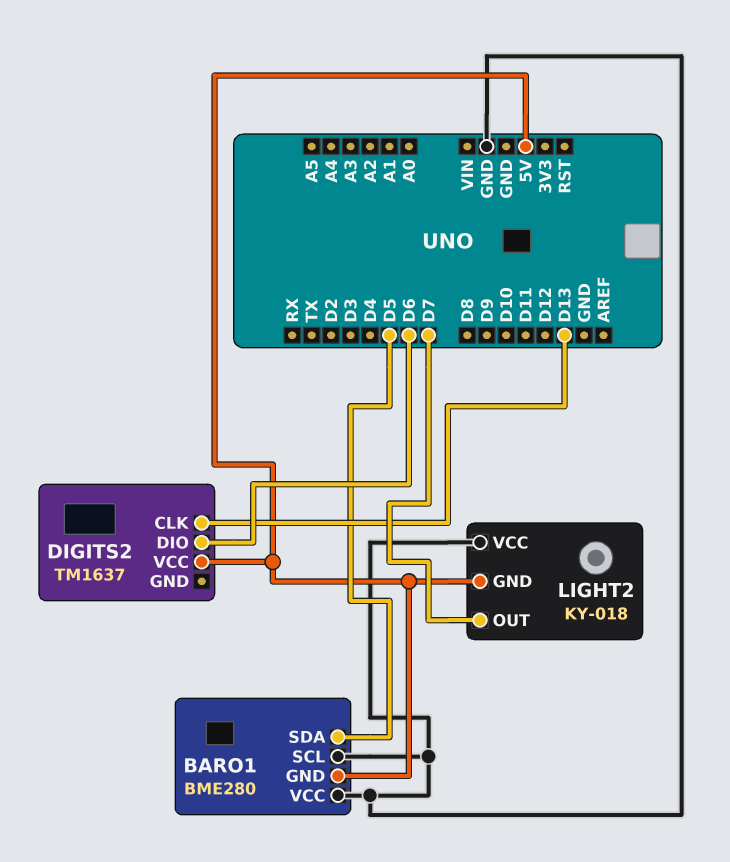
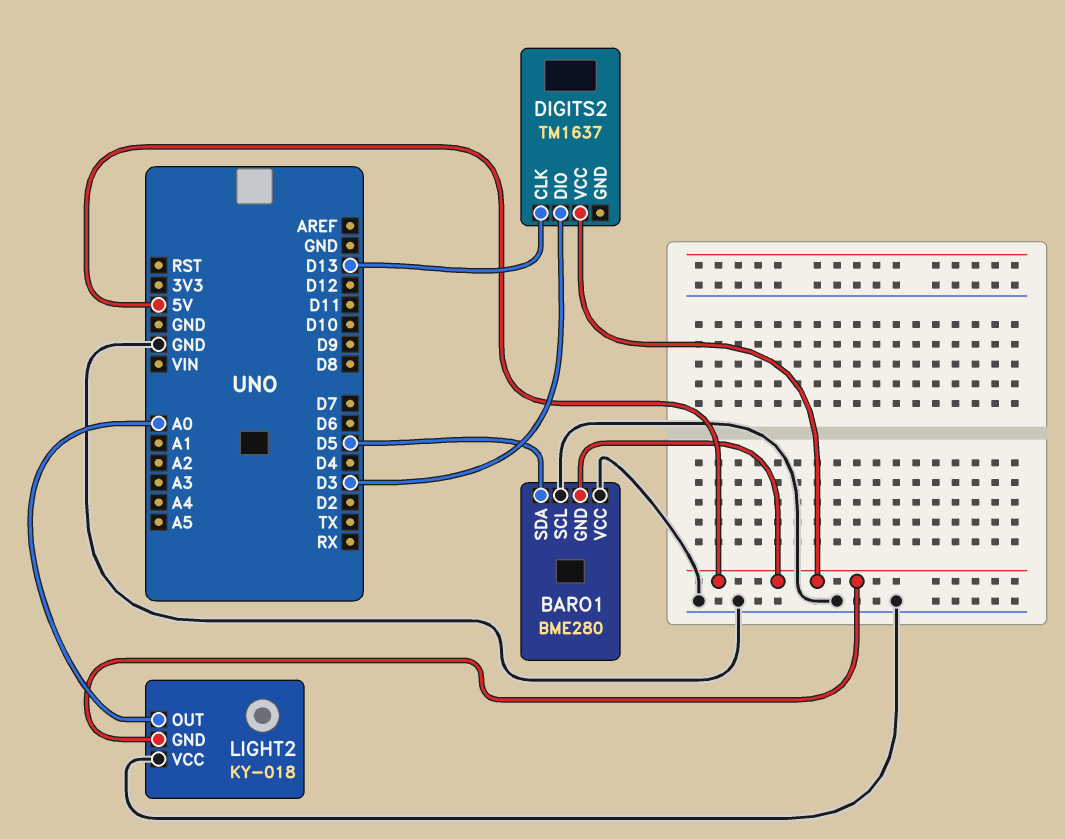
DIGITS2 pin DIO: D6 -> D3
LIGHT2 pin OUT: D7 -> A0

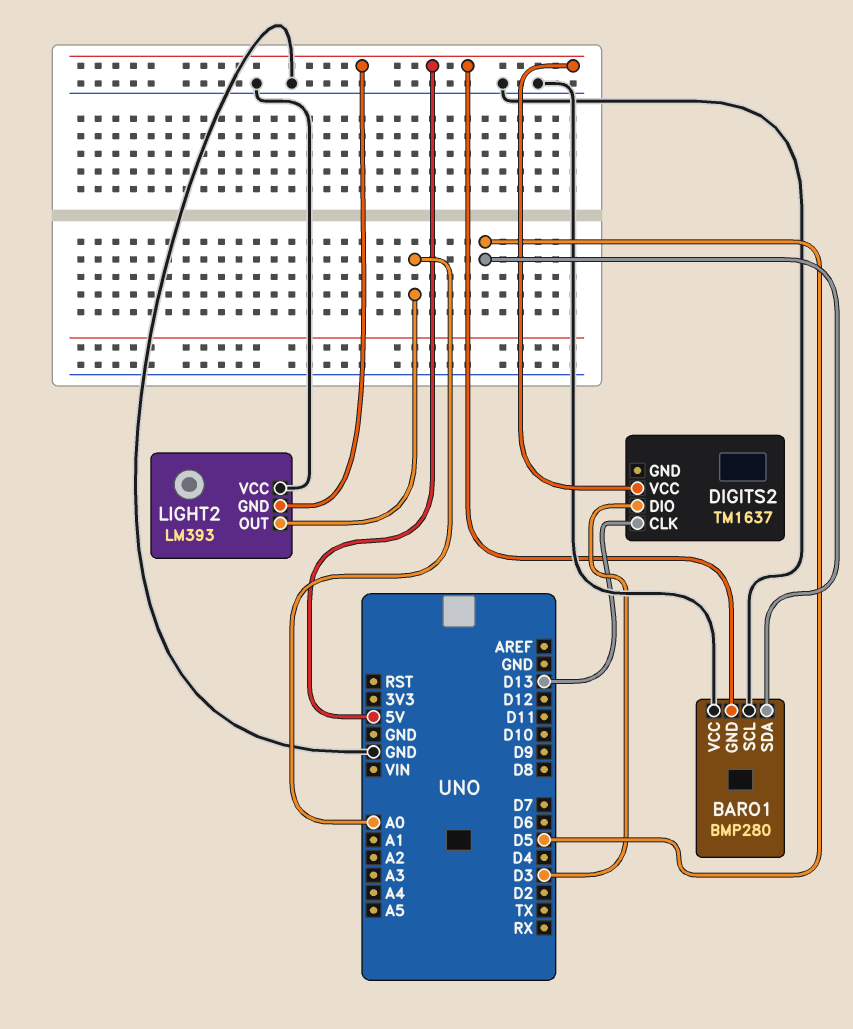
BARO1: BME280 -> BMP280
LIGHT2: KY-018 -> LM393

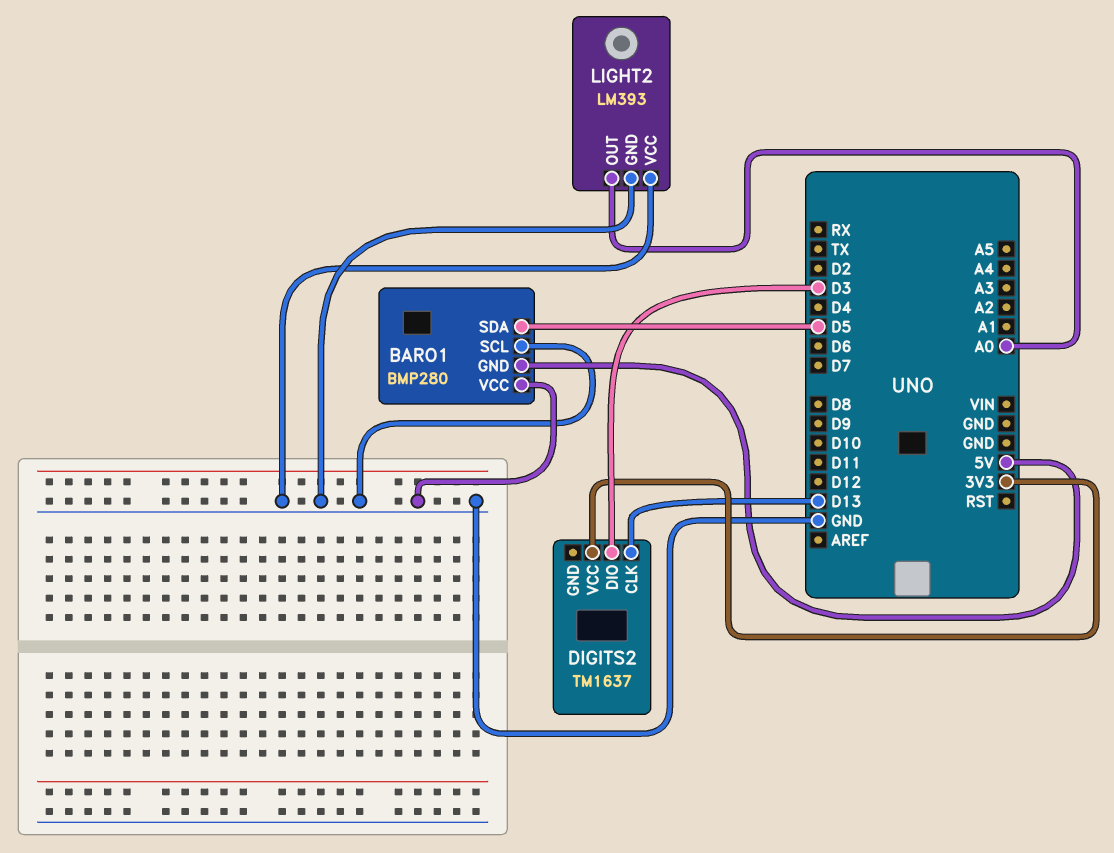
DIGITS2 pin VCC: 5V -> 3V3
LIGHT2 pin GND: 5V -> GND

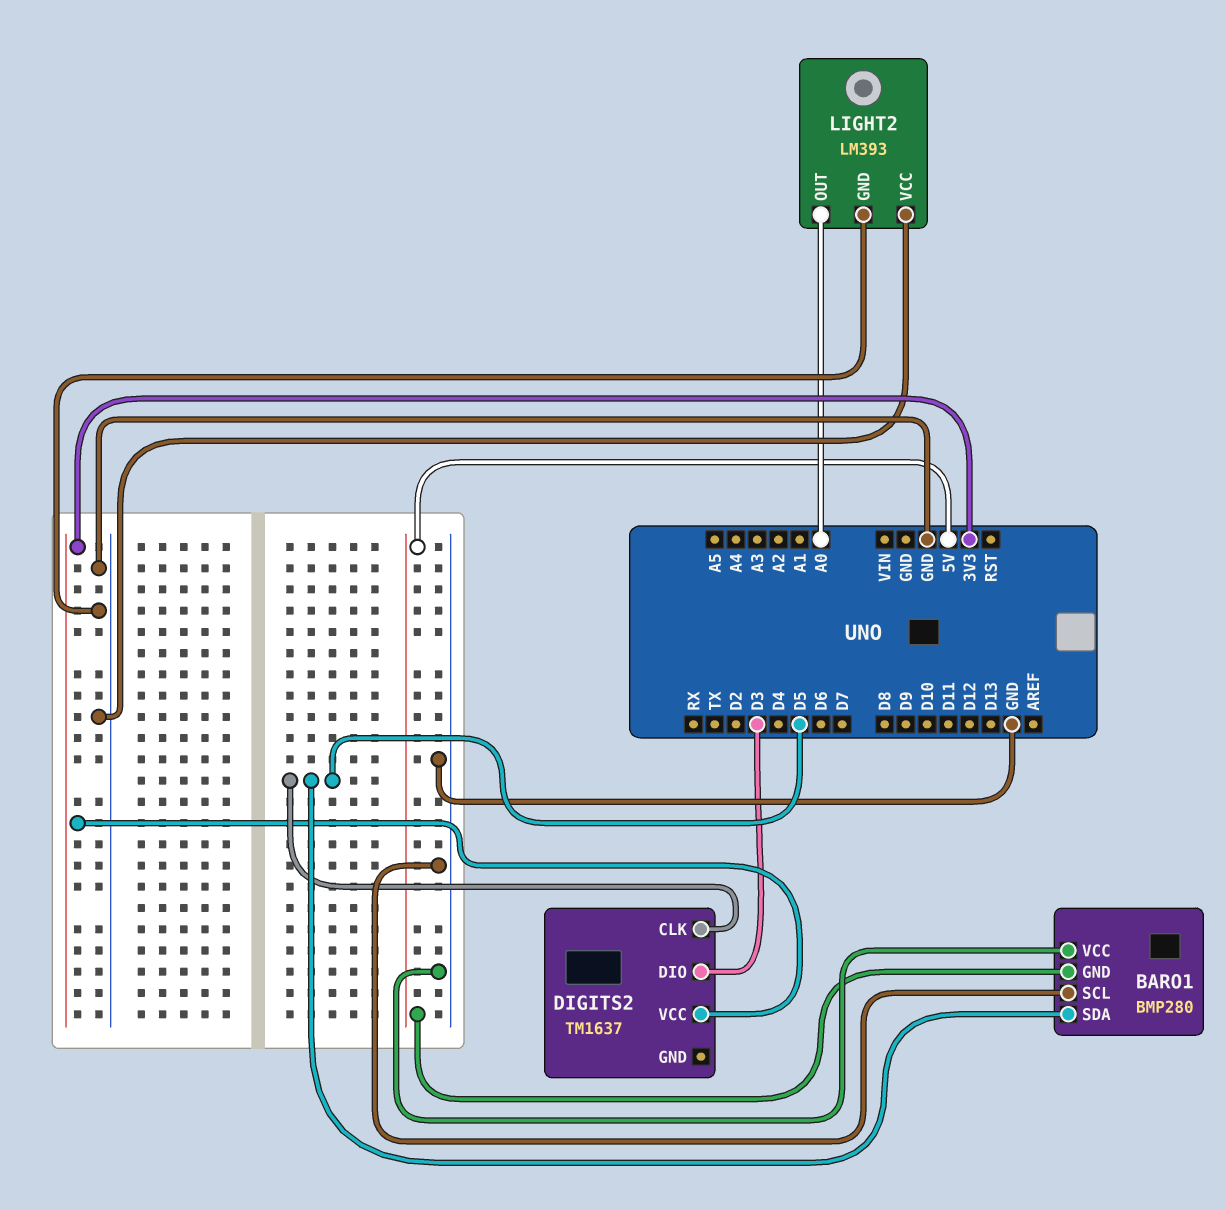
DIGITS2 pin CLK: D13 -> D5

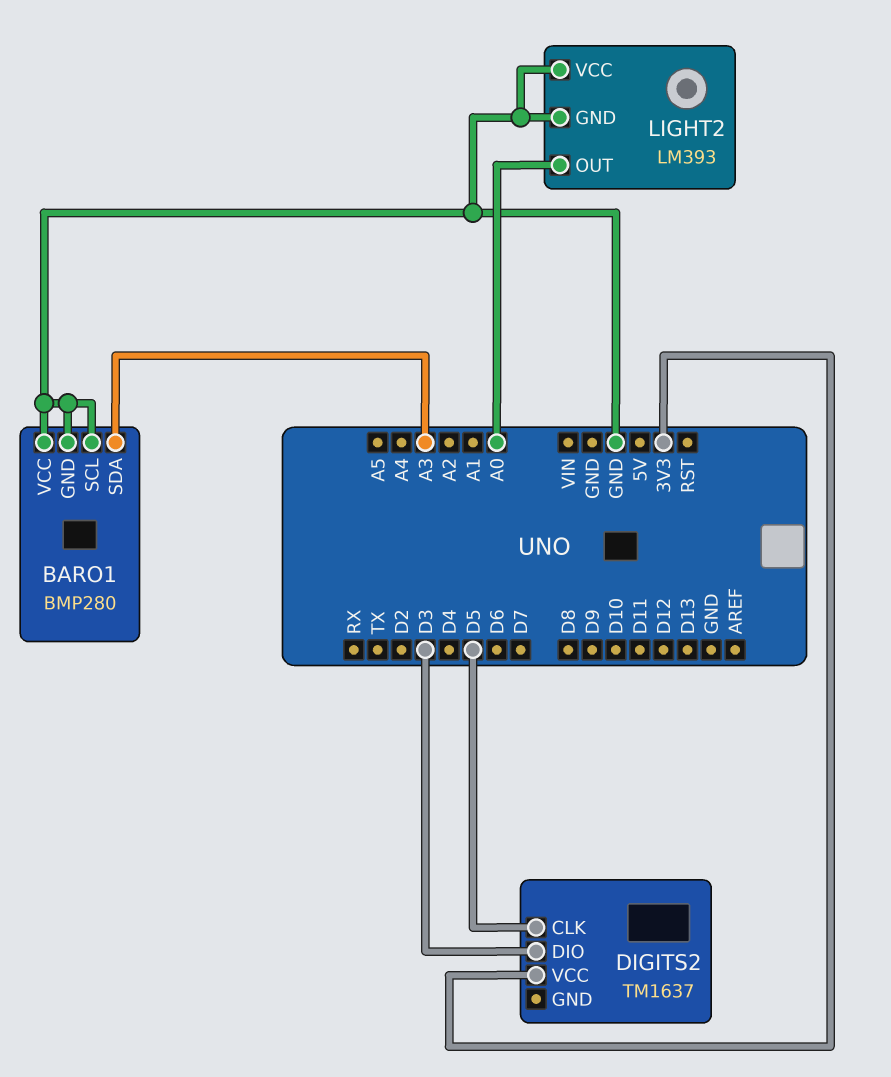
BARO1 pin GND: 5V -> GND
BARO1 pin SDA: D5 -> A3

